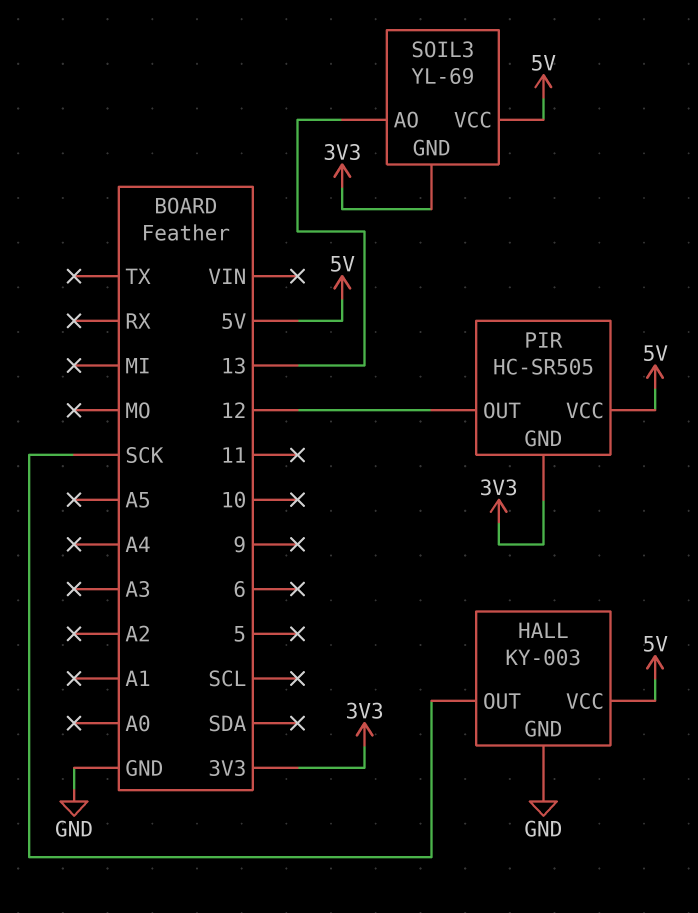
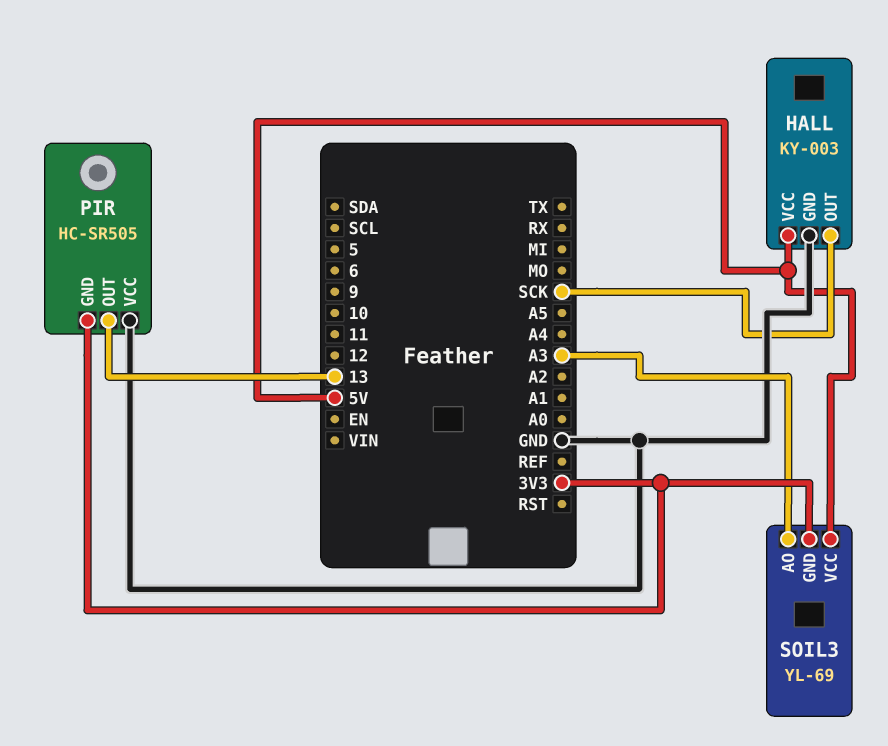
PIR pin OUT: 12 -> 13
PIR pin VCC: 5V -> GND
SOIL3 pin AO: 13 -> A3

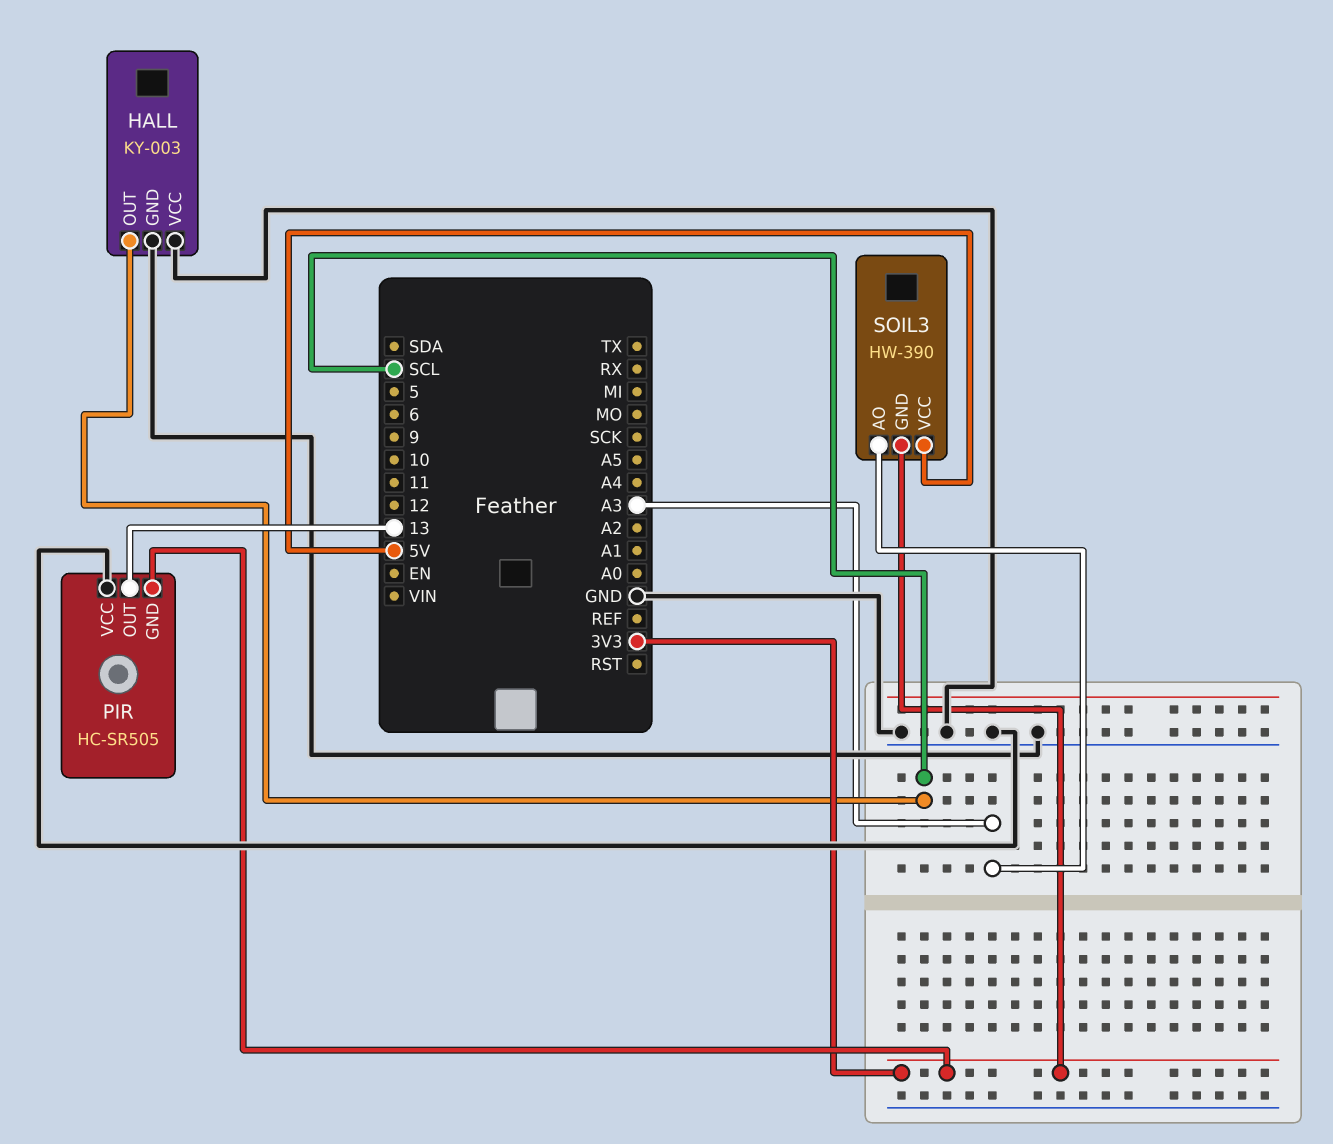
HALL pin OUT: SCK -> SCL
HALL pin VCC: 5V -> GND
SOIL3: YL-69 -> HW-390

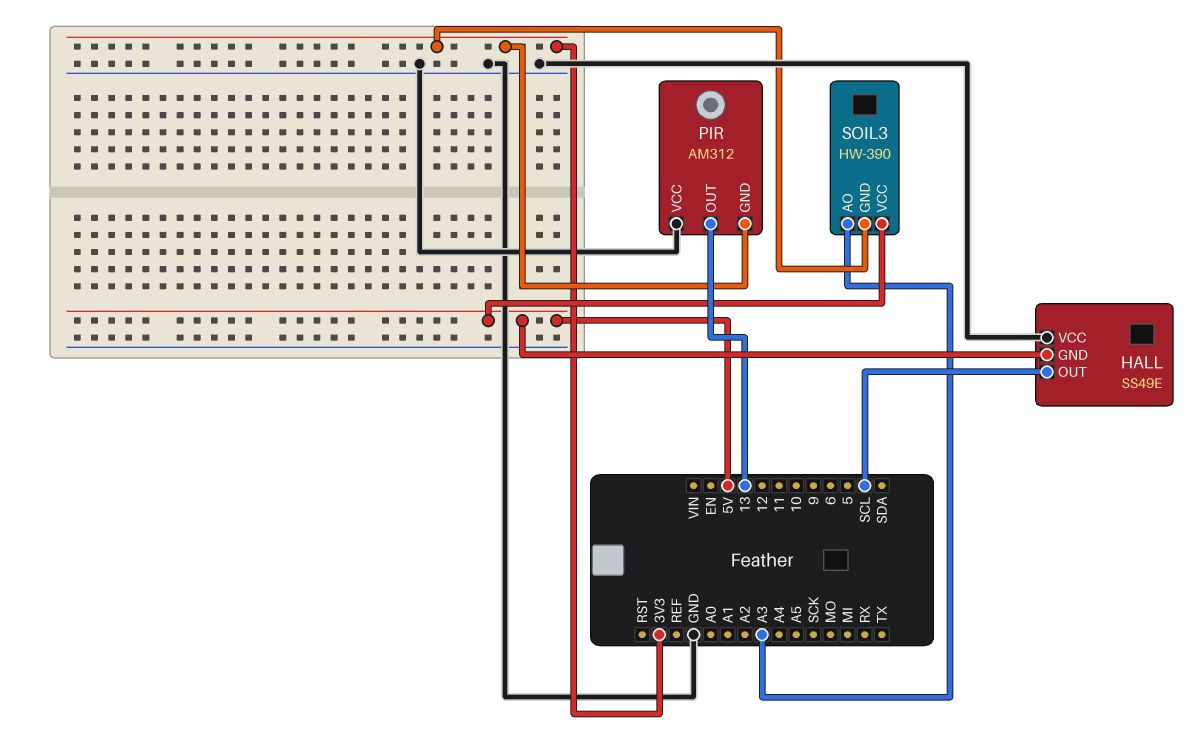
HALL: KY-003 -> SS49E
HALL pin GND: GND -> 5V
PIR: HC-SR505 -> AM312

